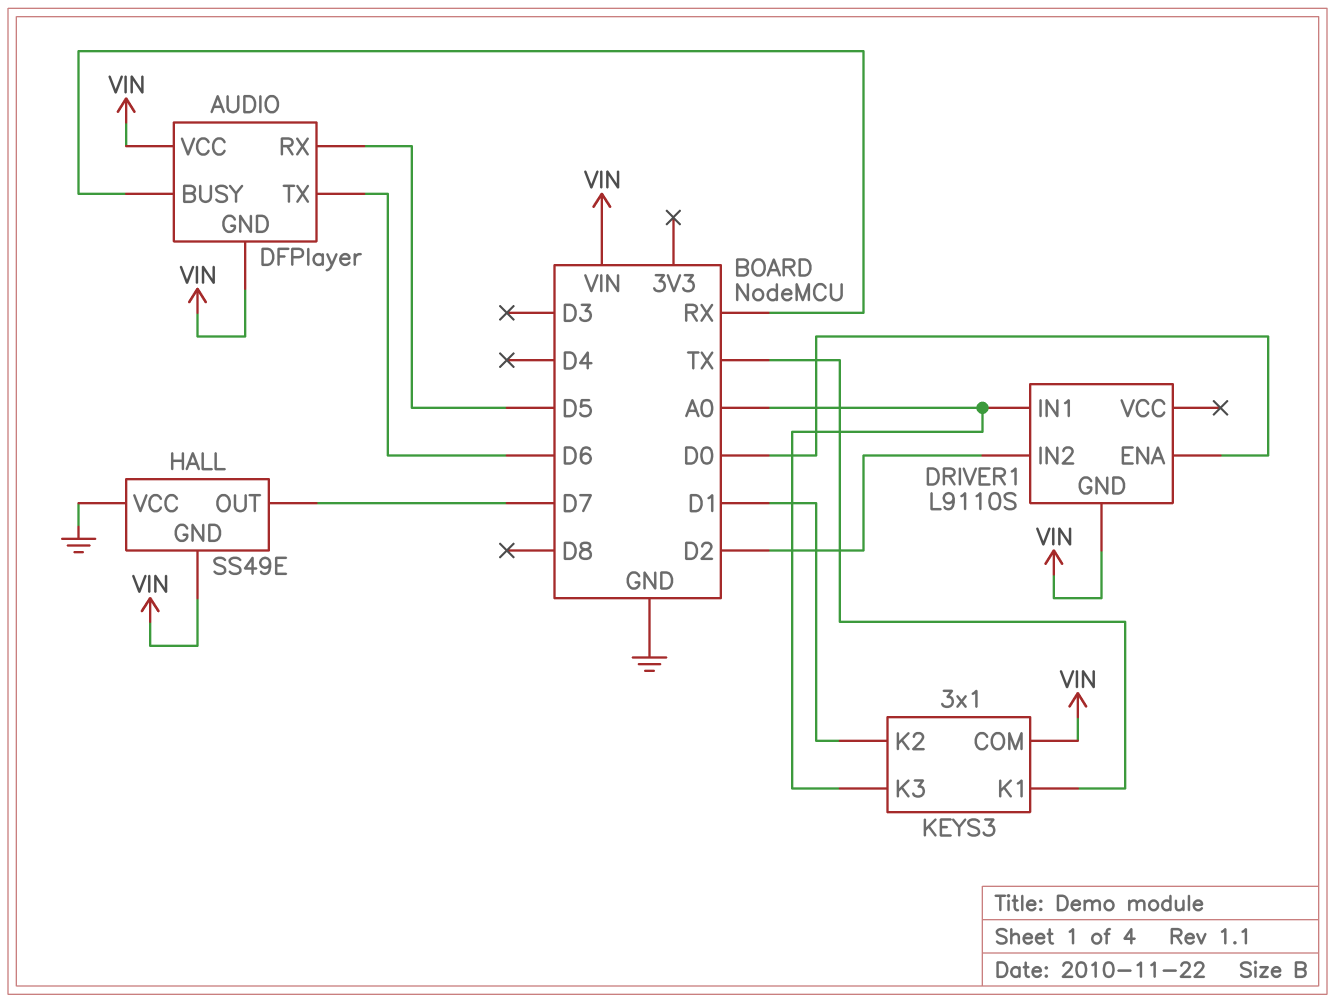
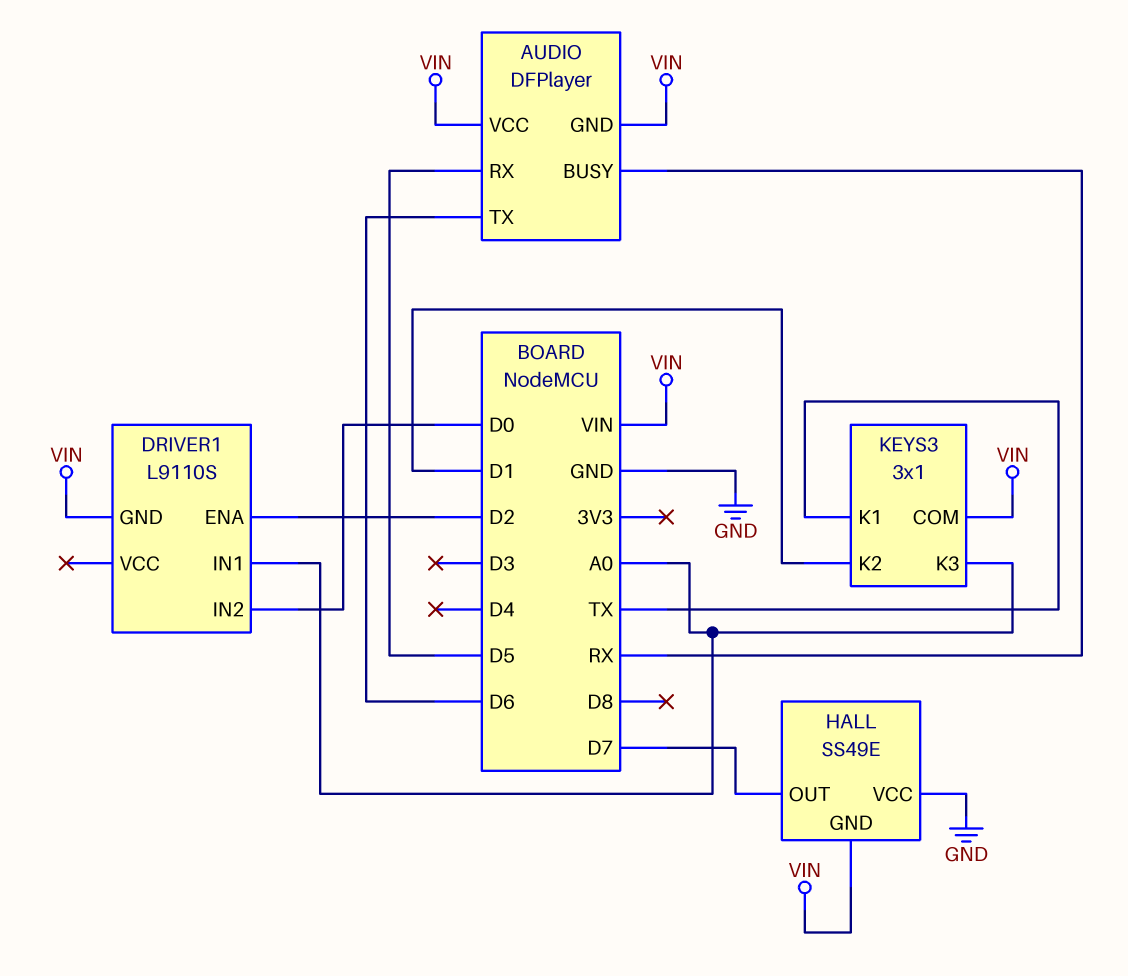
DRIVER1 pin ENA: D0 -> D2
DRIVER1 pin IN2: D2 -> D0

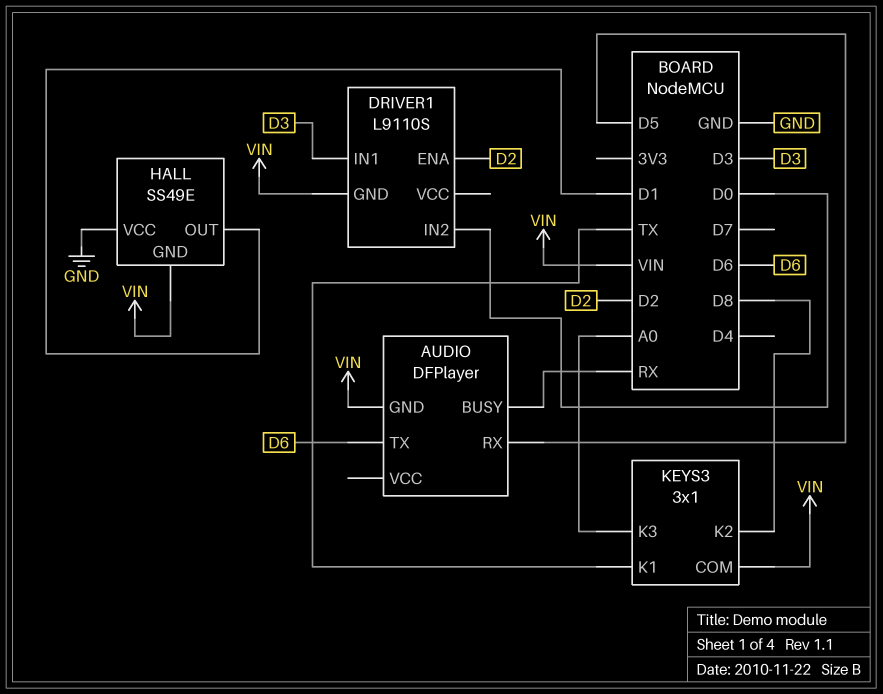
AUDIO pin VCC: VIN -> none
DRIVER1 pin IN1: A0 -> D3
HALL pin OUT: D7 -> D1
KEYS3 pin K2: D1 -> D8

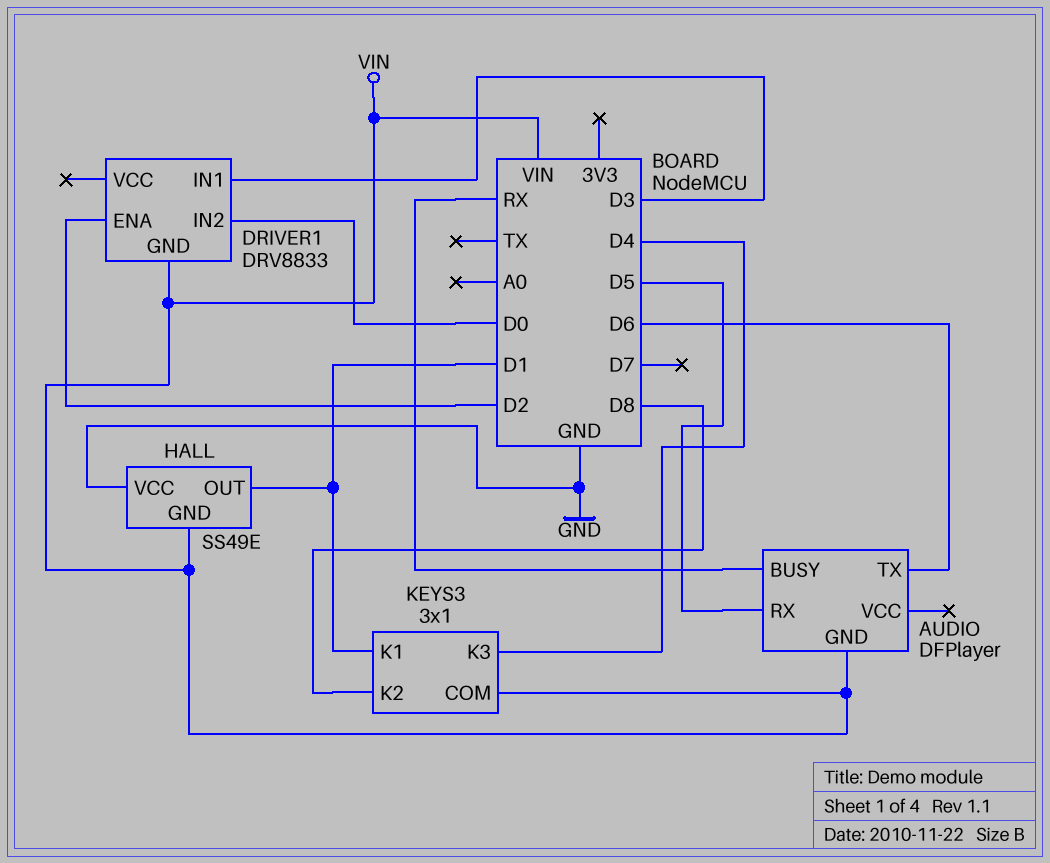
DRIVER1: L9110S -> DRV8833
KEYS3 pin K1: TX -> D1
KEYS3 pin K3: A0 -> D4

